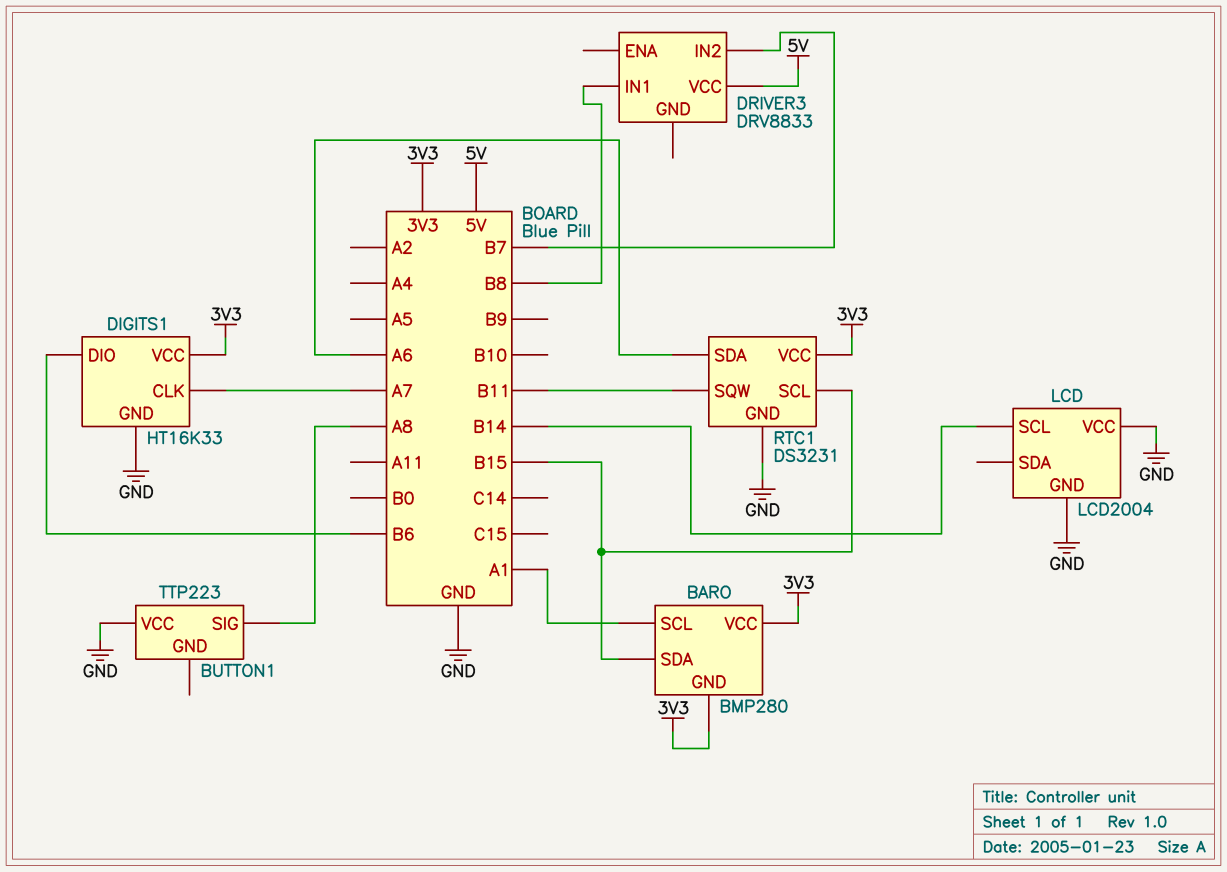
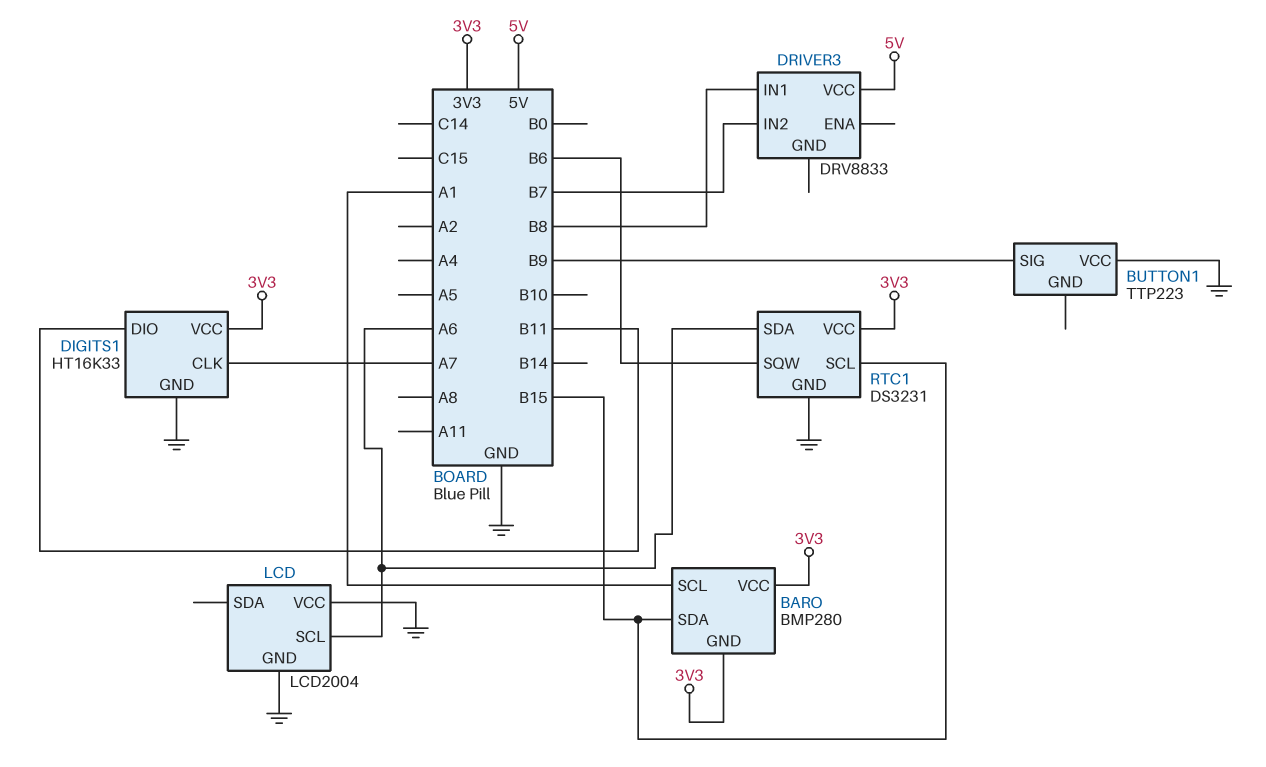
BUTTON1 pin SIG: A8 -> B9
DIGITS1 pin DIO: B6 -> B11
LCD pin SCL: B14 -> A6
RTC1 pin SQW: B11 -> B6

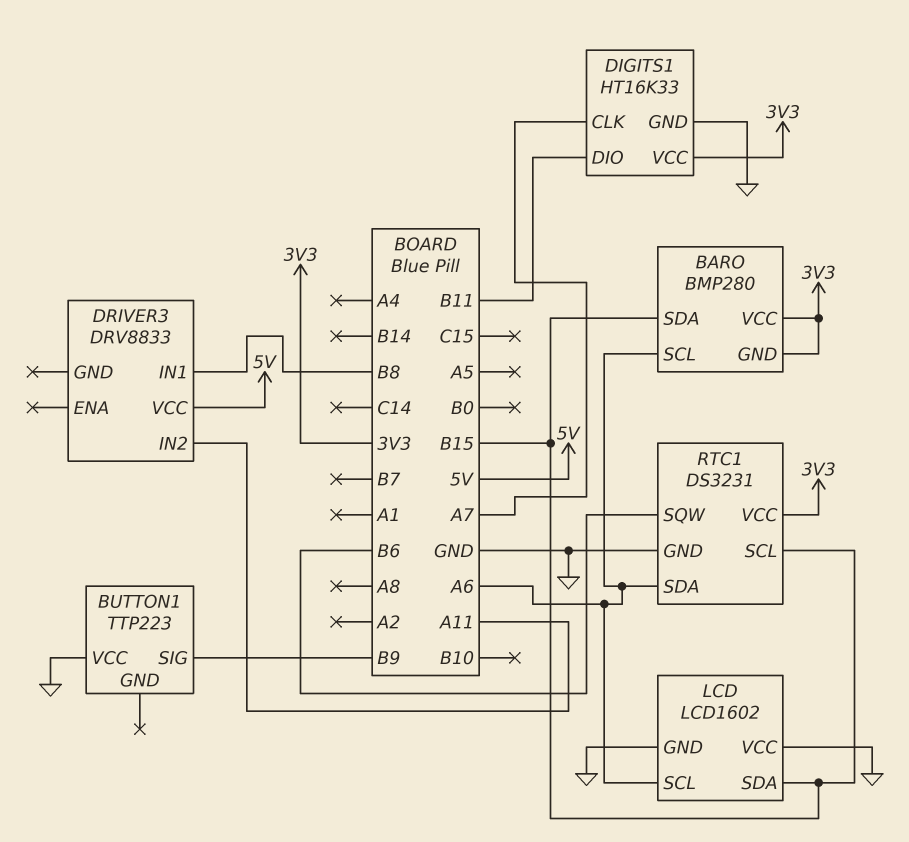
BARO pin SCL: A1 -> A6
DRIVER3 pin IN2: B7 -> A11
LCD: LCD2004 -> LCD1602
LCD pin SDA: none -> B15

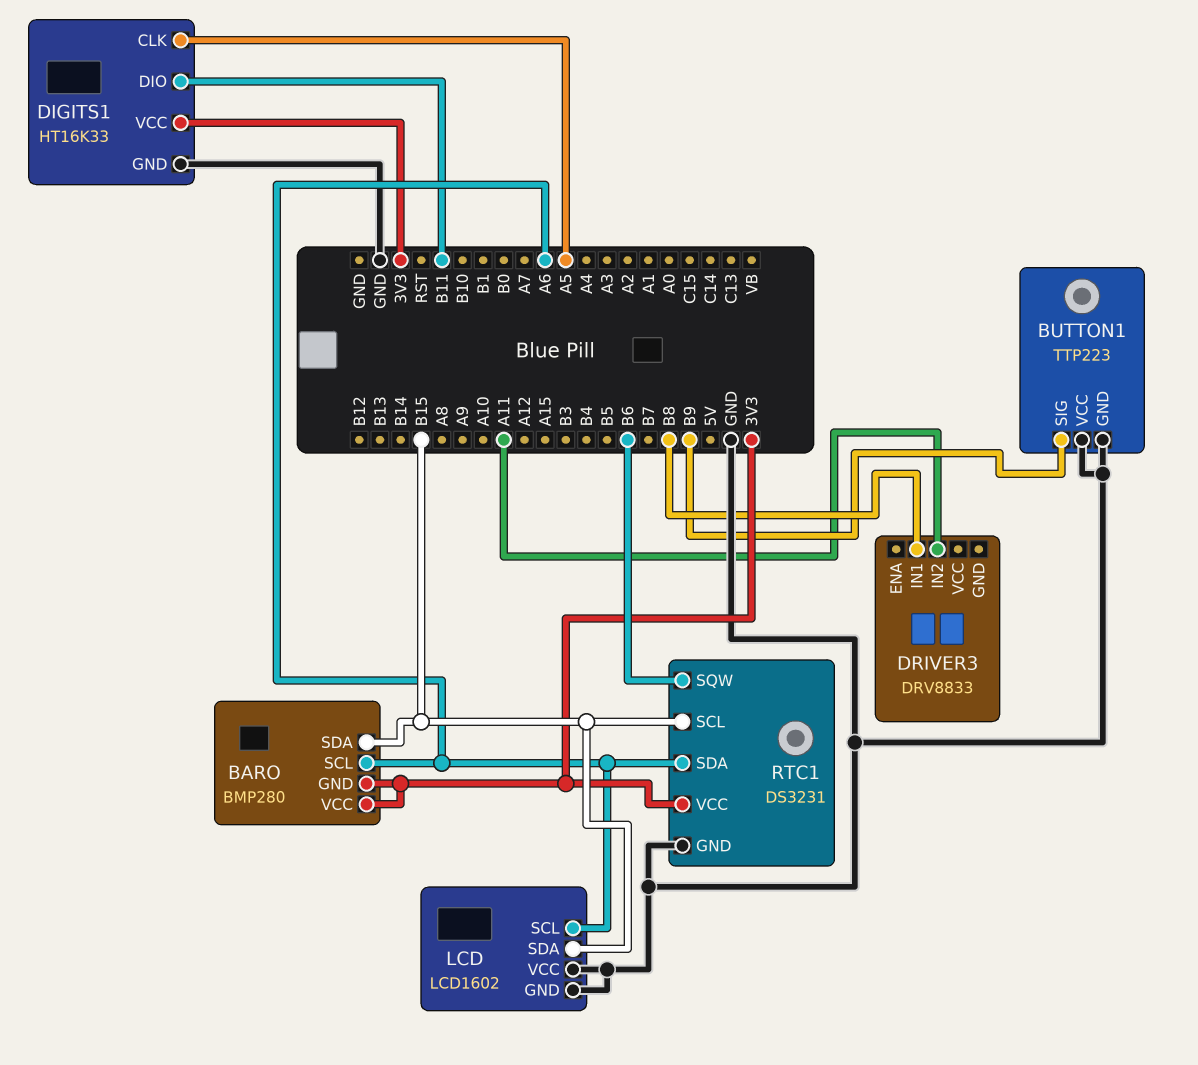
BUTTON1 pin GND: none -> GND
DIGITS1 pin CLK: A7 -> A5
DRIVER3 pin VCC: 5V -> none

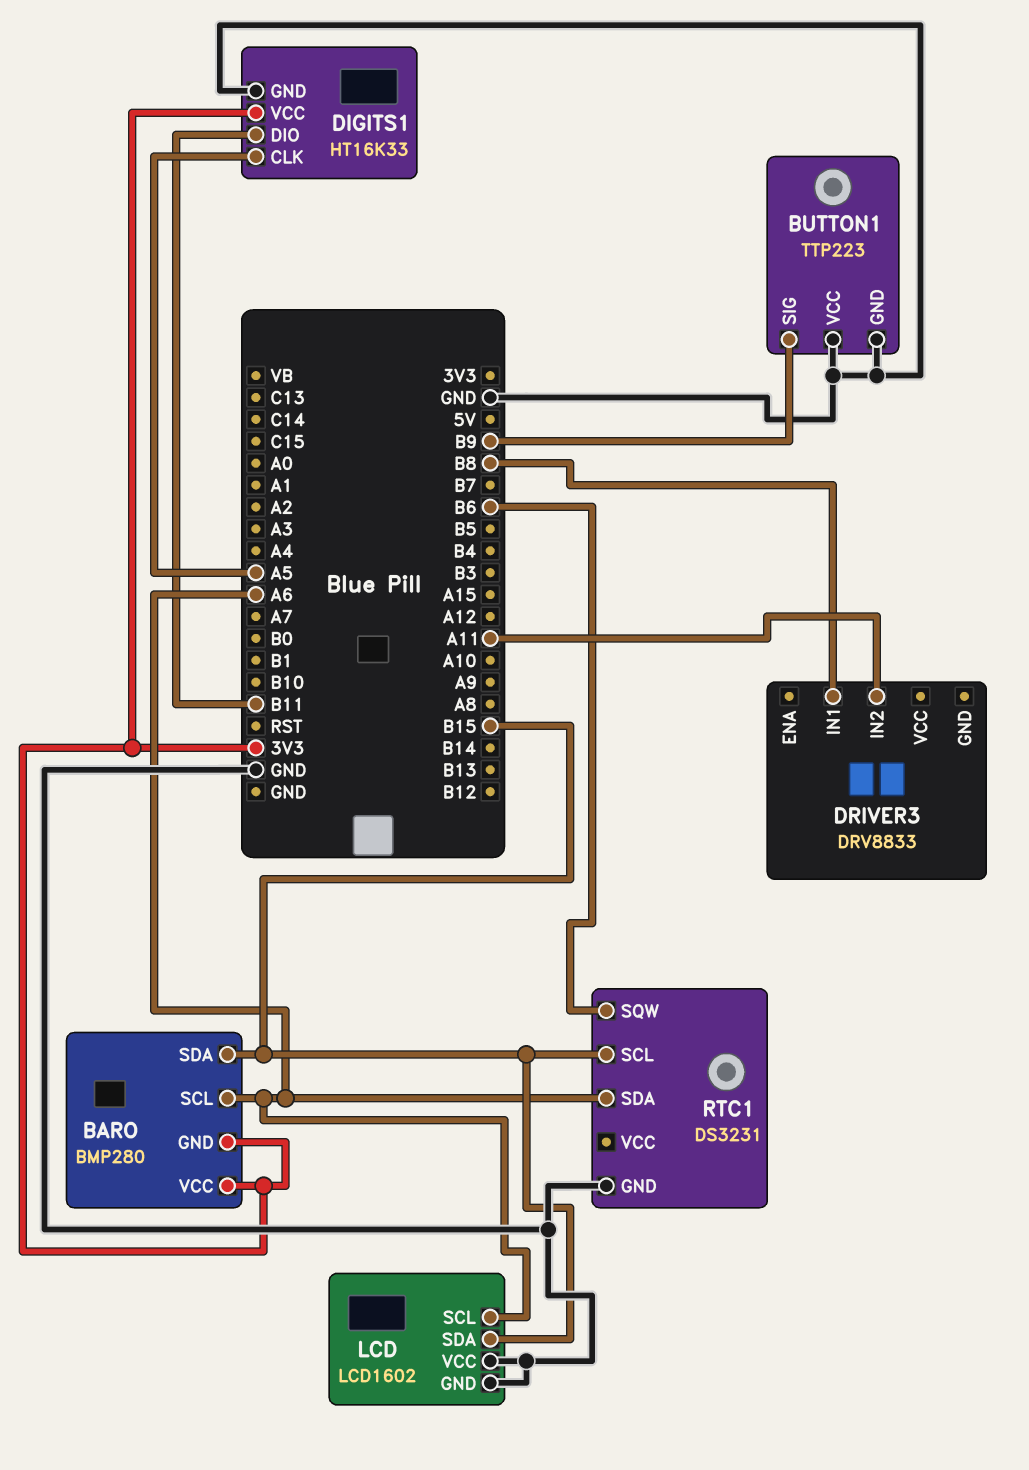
RTC1 pin VCC: 3V3 -> none

